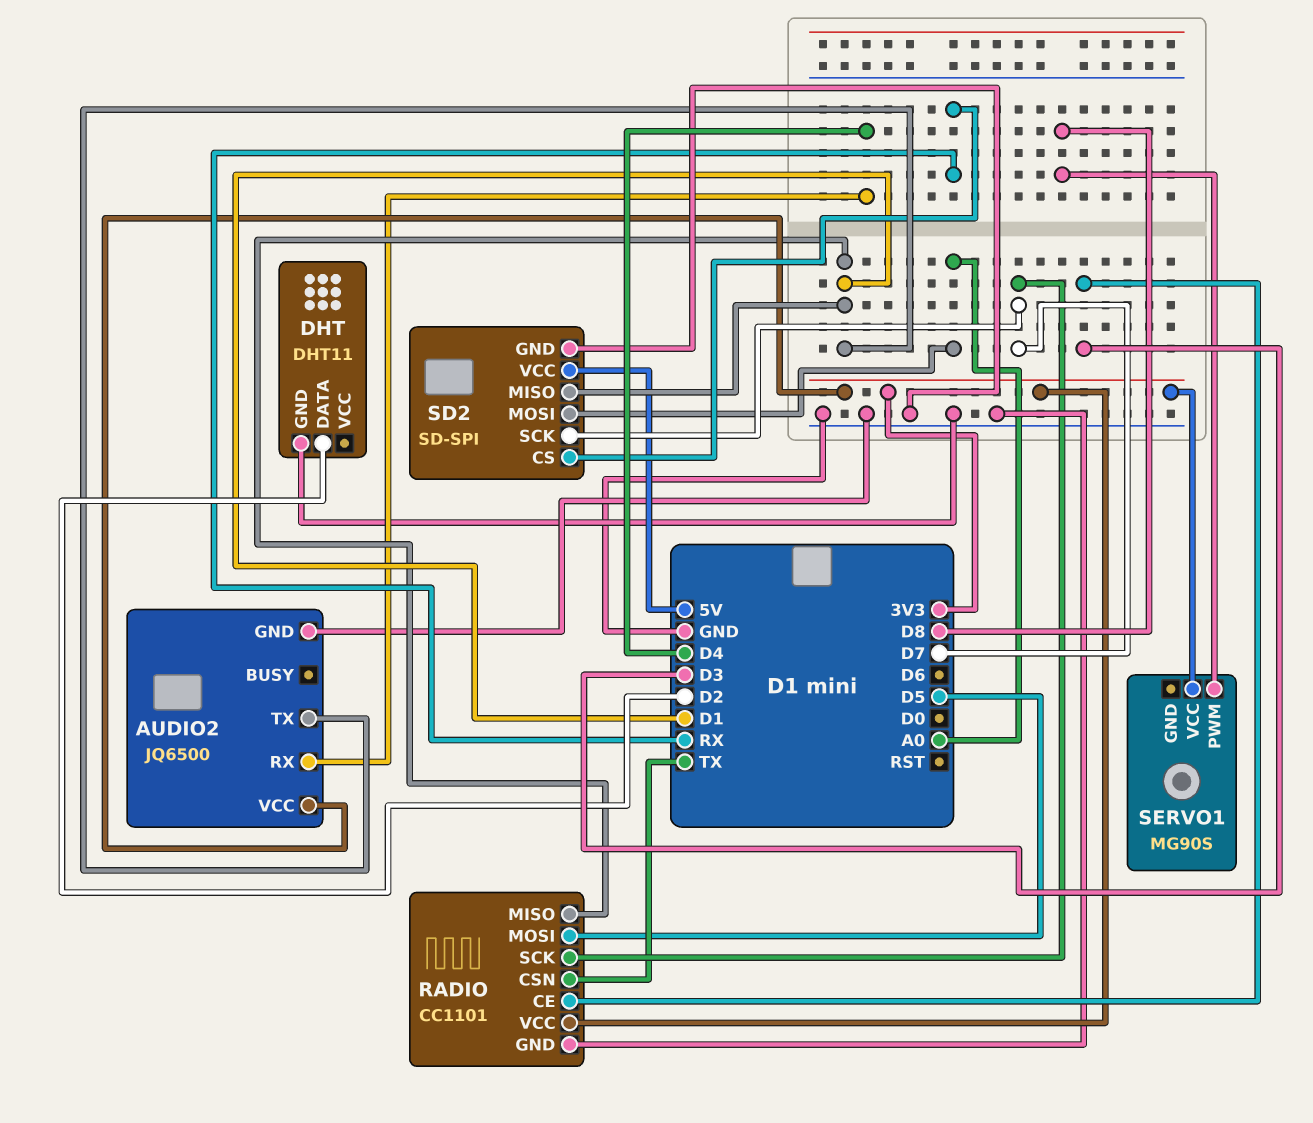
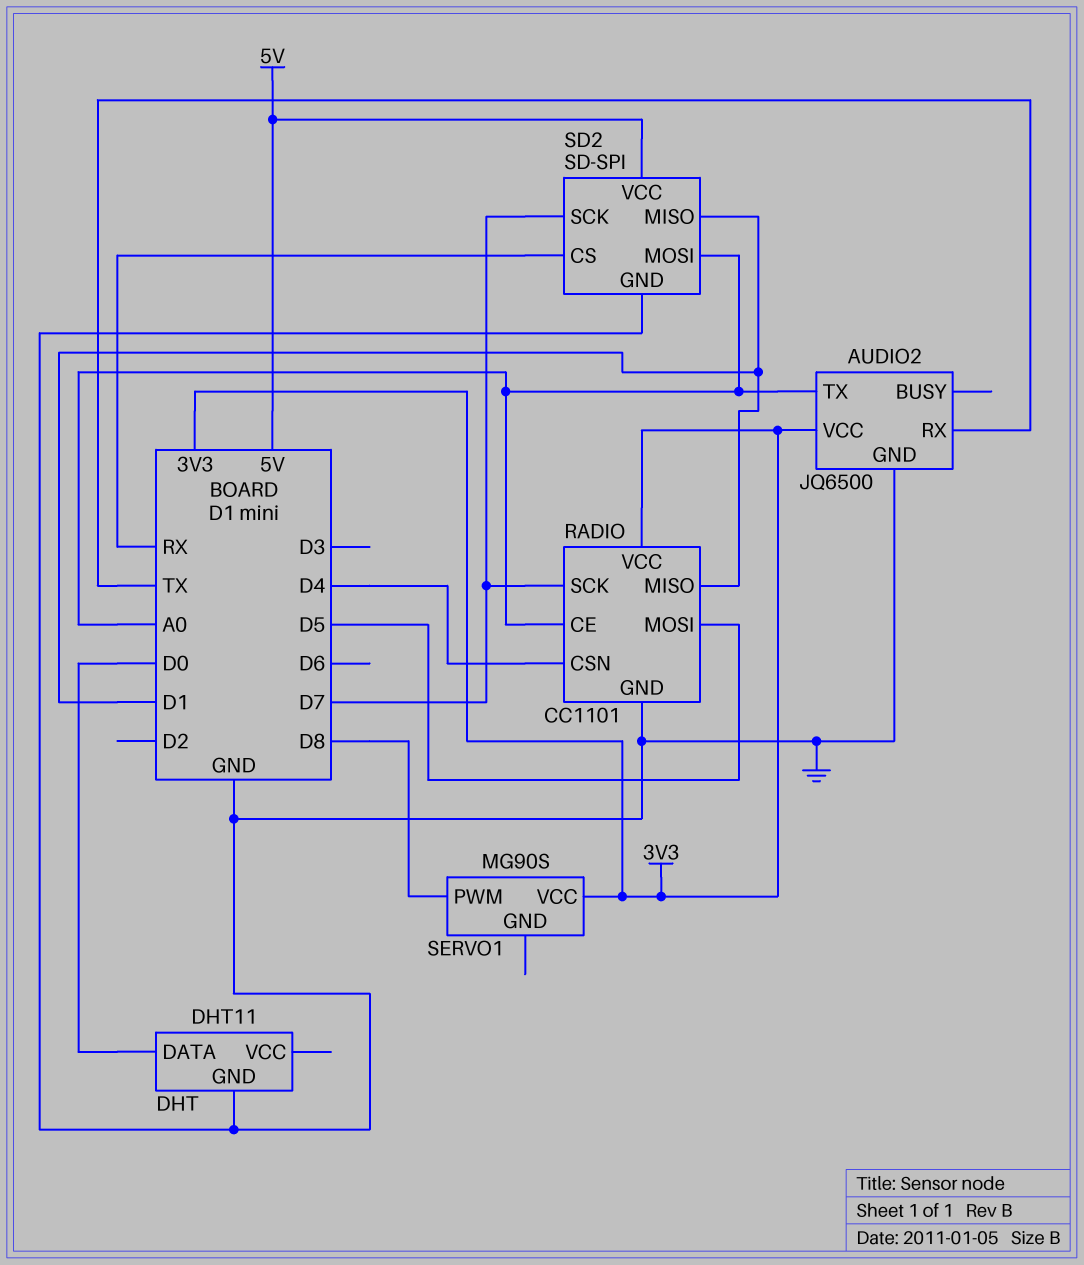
AUDIO2 pin RX: D4 -> TX
AUDIO2 pin TX: D1 -> A0
DHT pin DATA: D2 -> D0
RADIO pin CE: D3 -> A0
RADIO pin CSN: TX -> D4

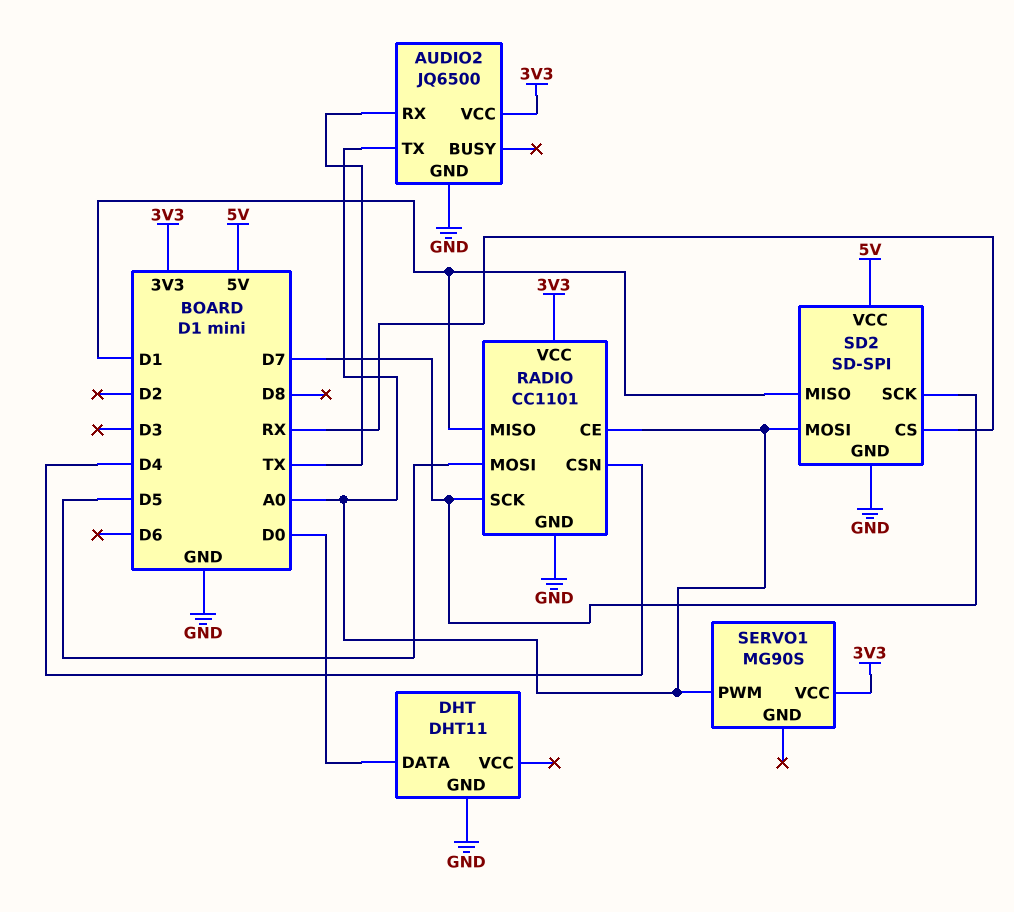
SERVO1 pin PWM: D8 -> A0

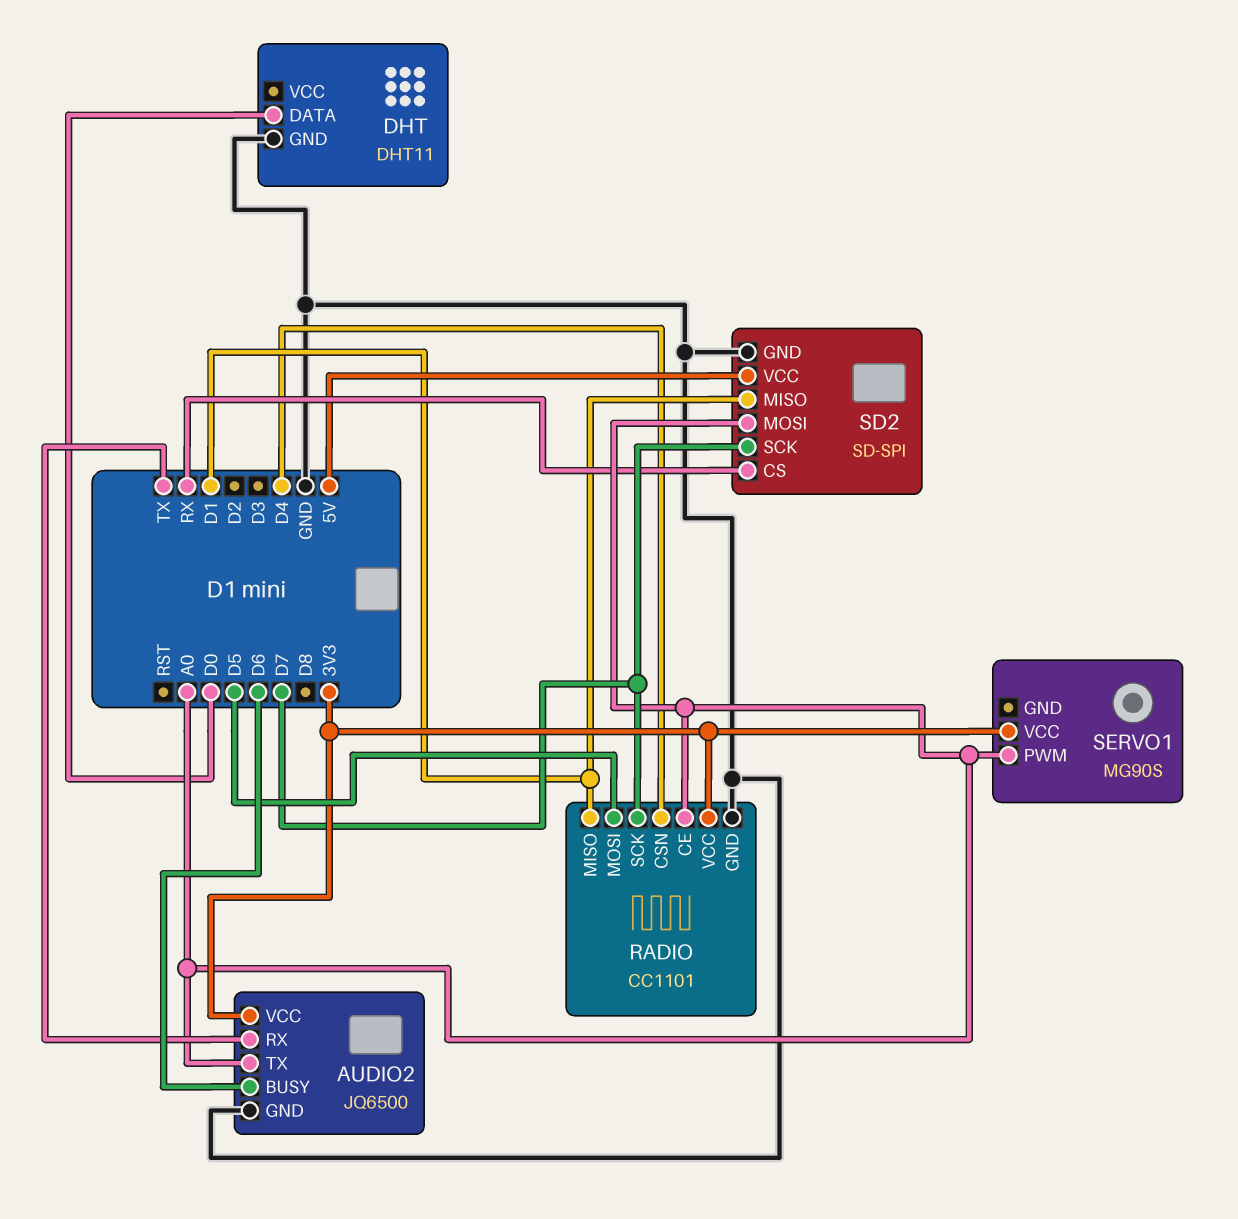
AUDIO2 pin BUSY: none -> D6

